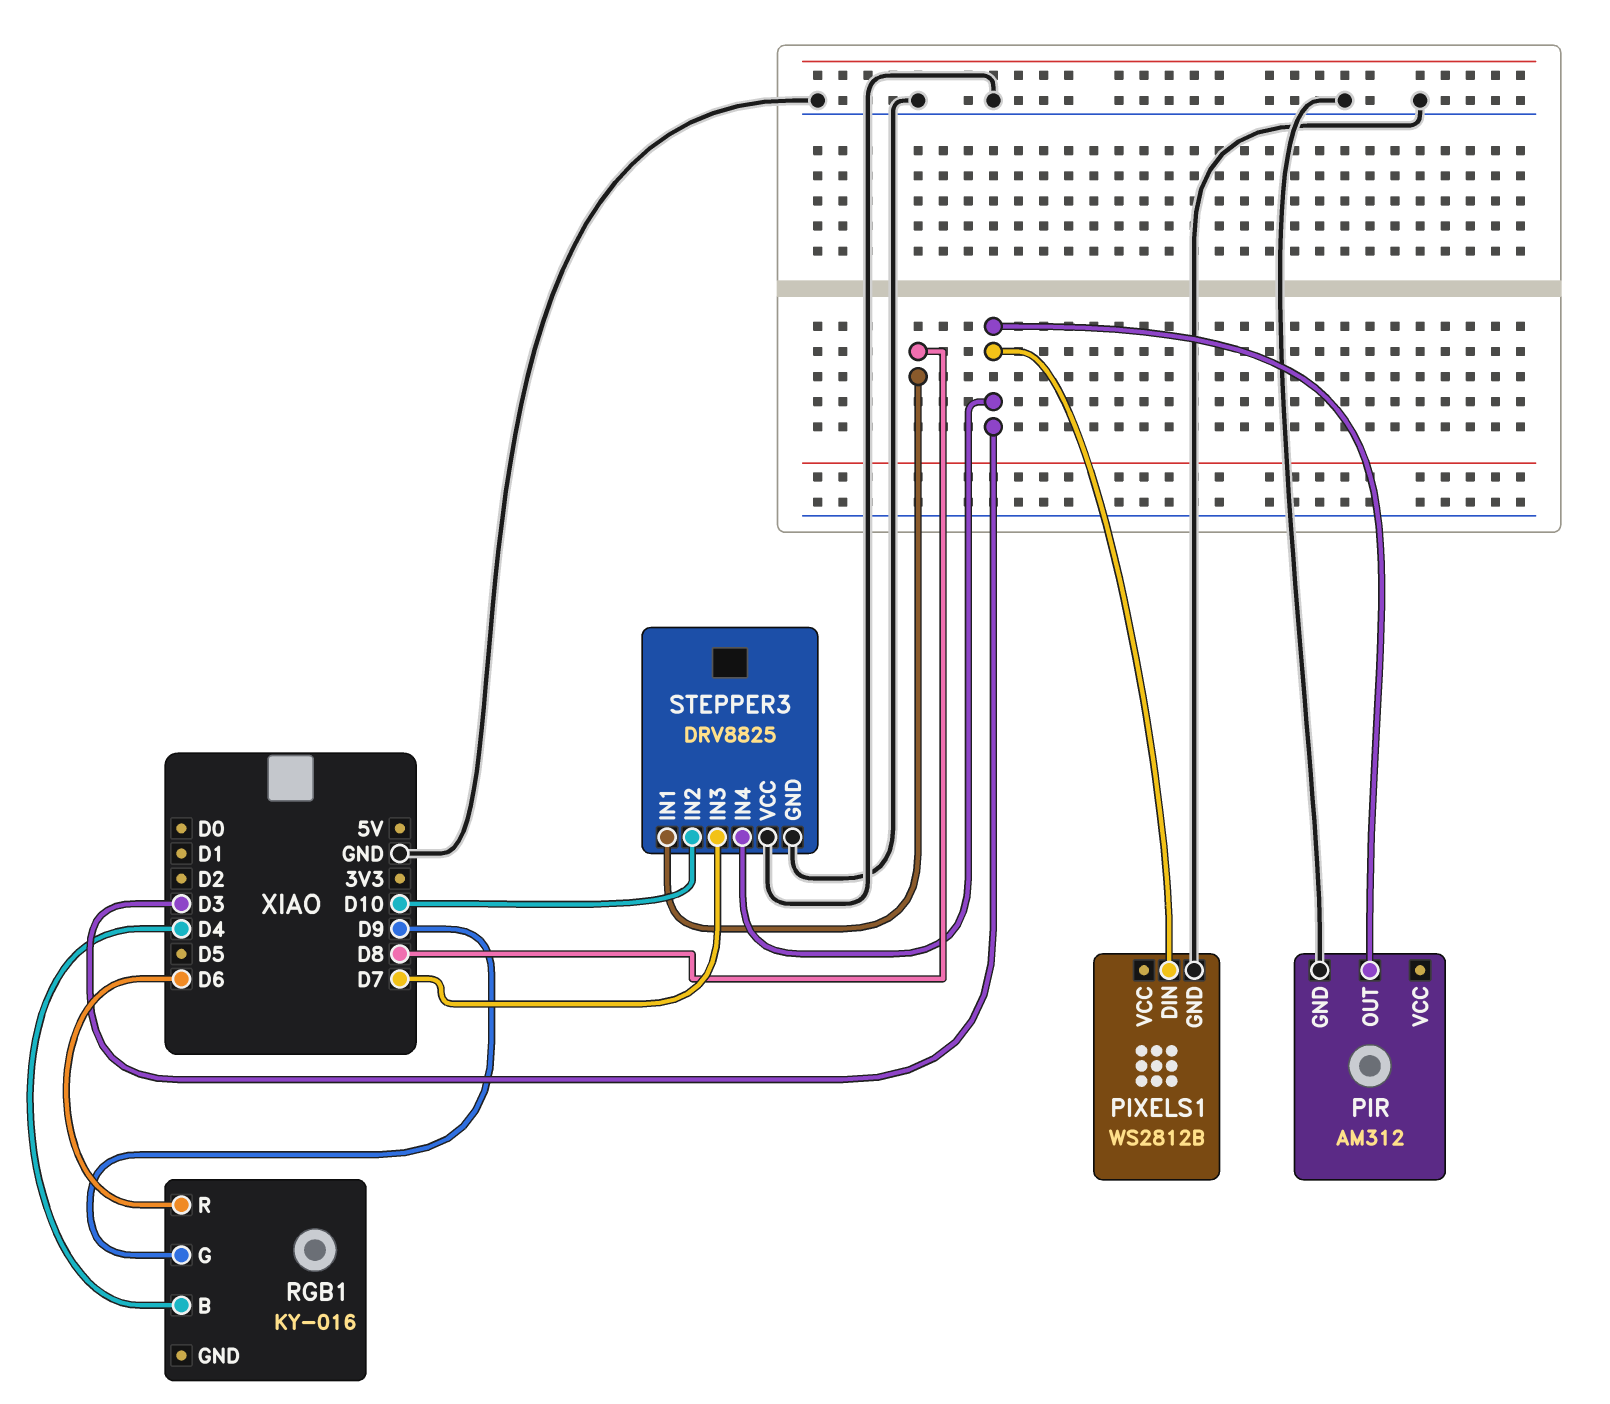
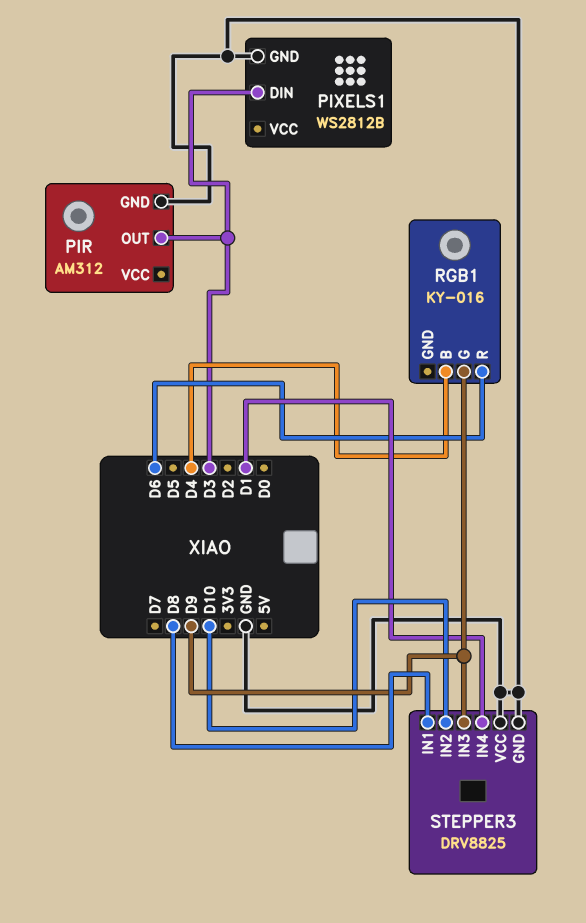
STEPPER3 pin IN3: D7 -> D9
STEPPER3 pin IN4: D3 -> D1

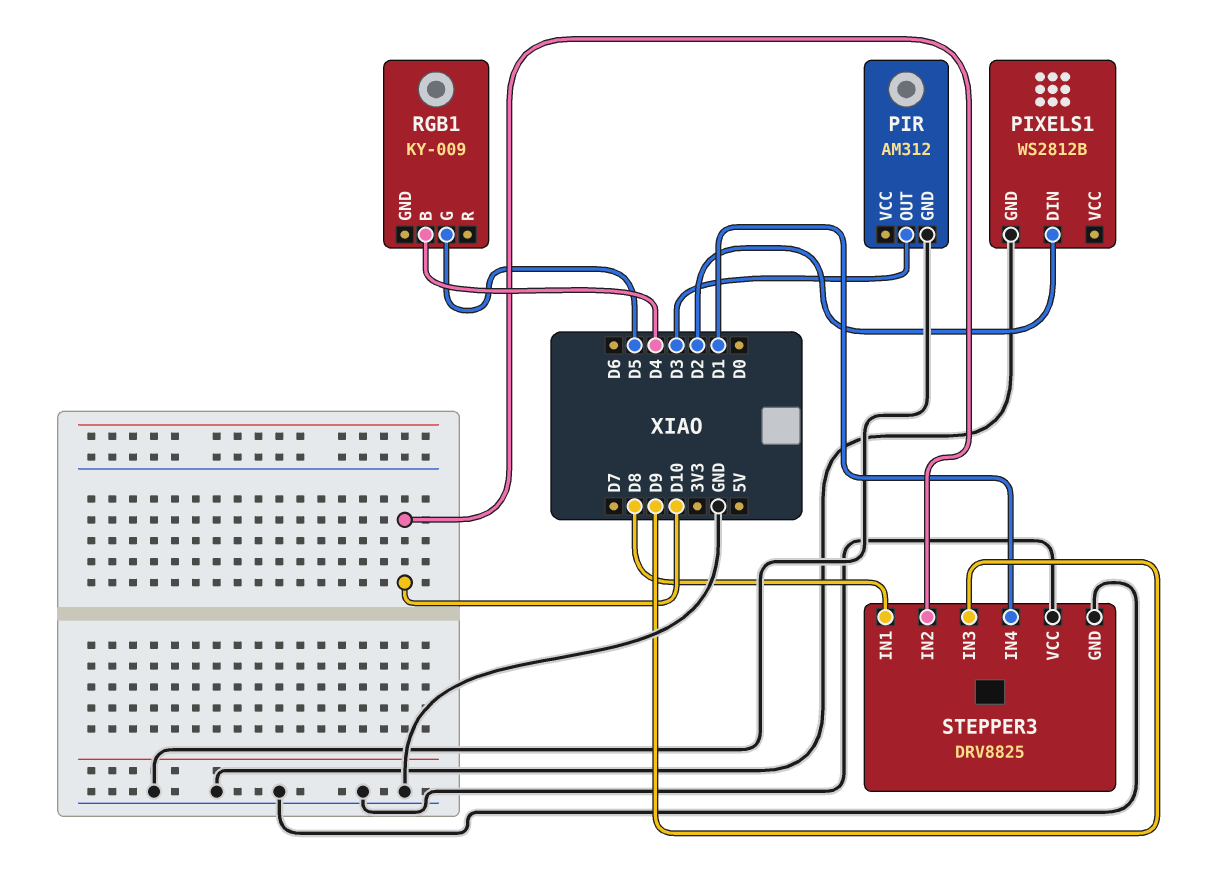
PIXELS1 pin DIN: D3 -> D2
RGB1: KY-016 -> KY-009
RGB1 pin G: D9 -> D5
RGB1 pin R: D6 -> none

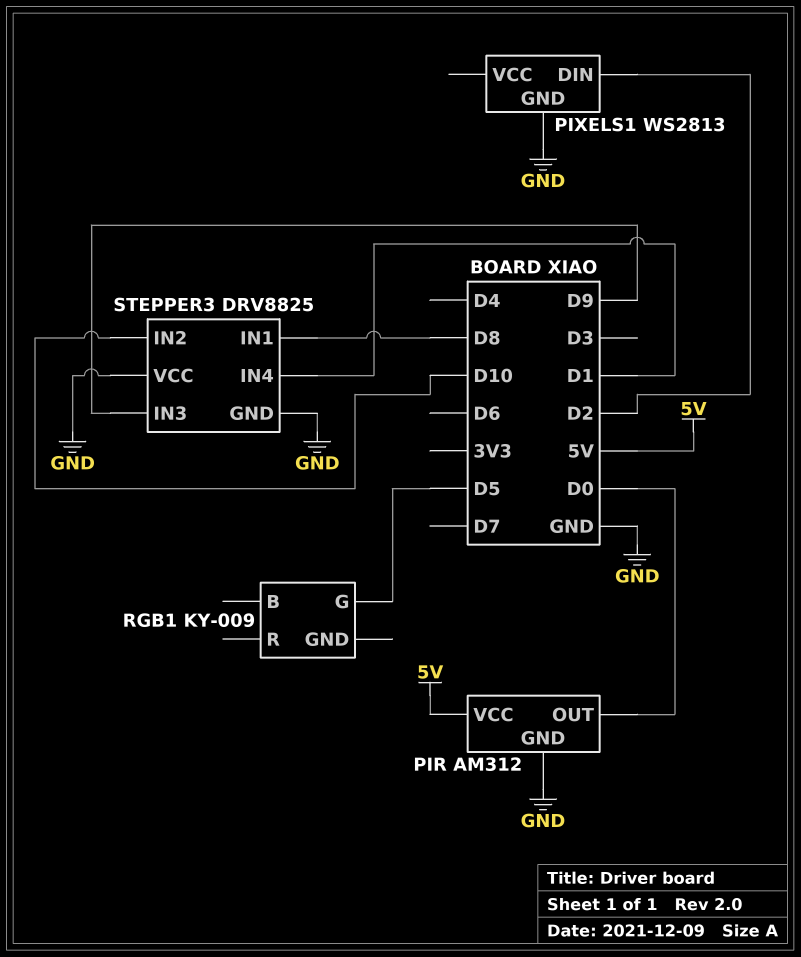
PIR pin OUT: D3 -> D0
PIR pin VCC: none -> 5V
PIXELS1: WS2812B -> WS2813
RGB1 pin B: D4 -> none

